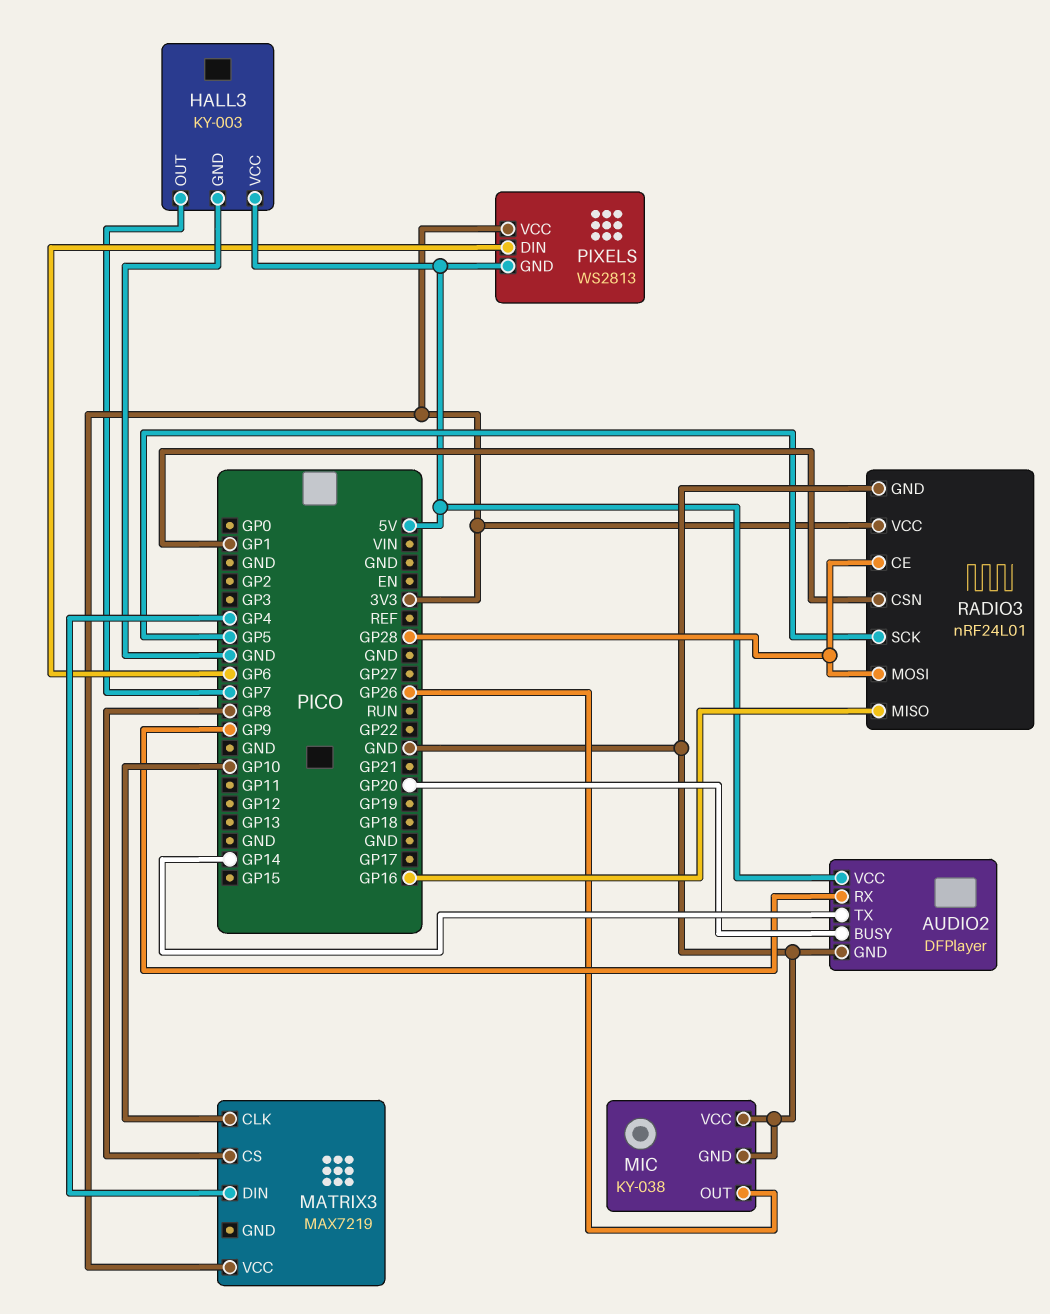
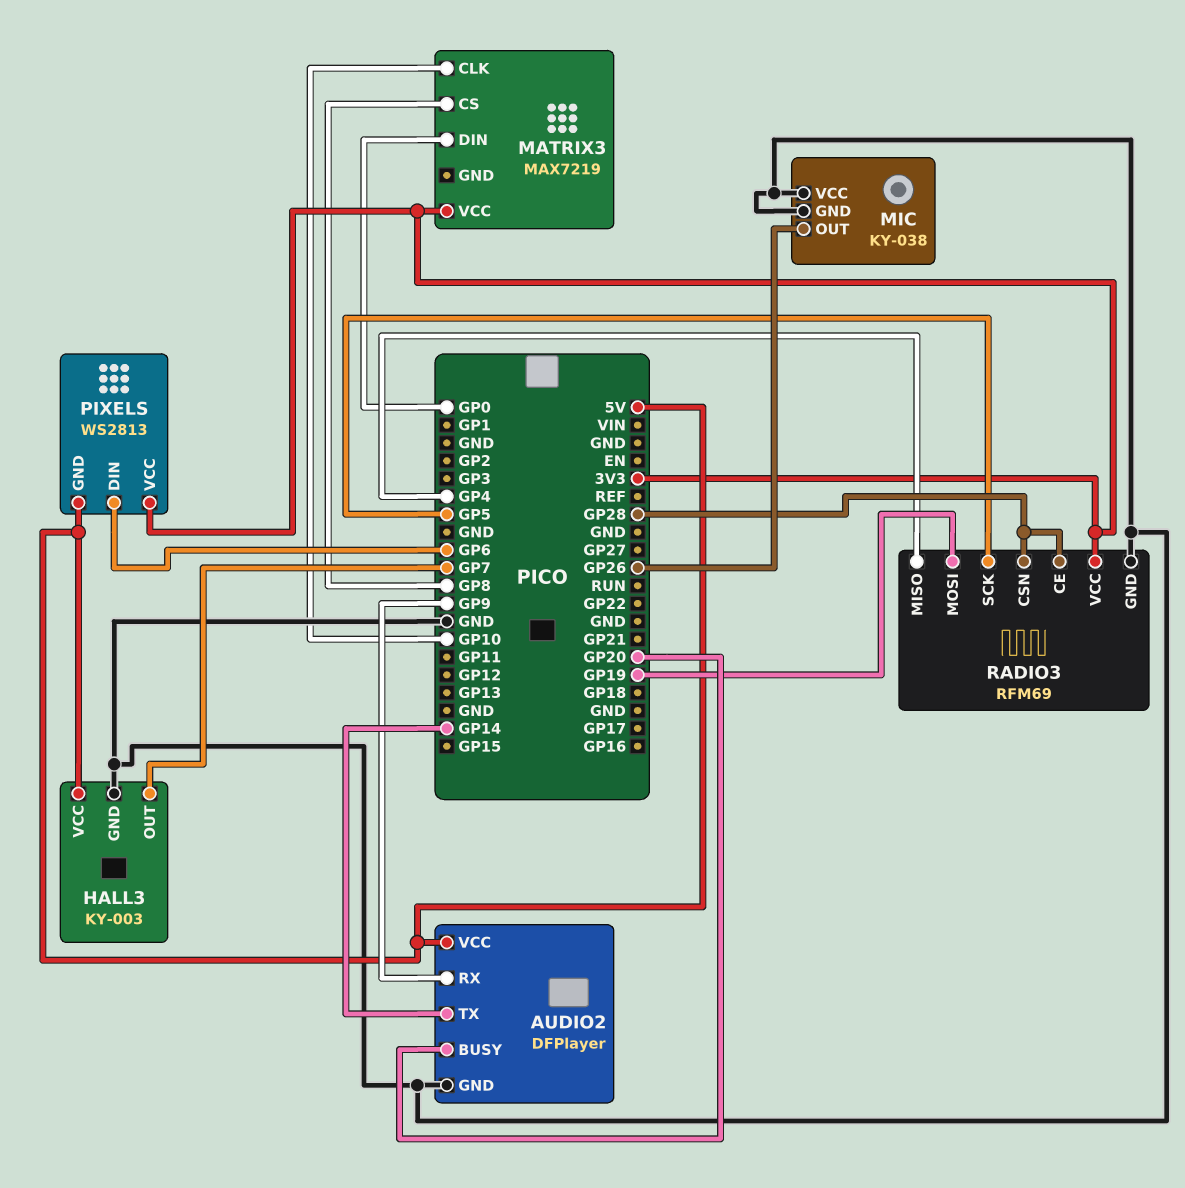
MATRIX3 pin DIN: GP4 -> GP0
RADIO3: nRF24L01 -> RFM69
RADIO3 pin CSN: GP1 -> GP28
RADIO3 pin MISO: GP16 -> GP4
RADIO3 pin MOSI: GP28 -> GP19

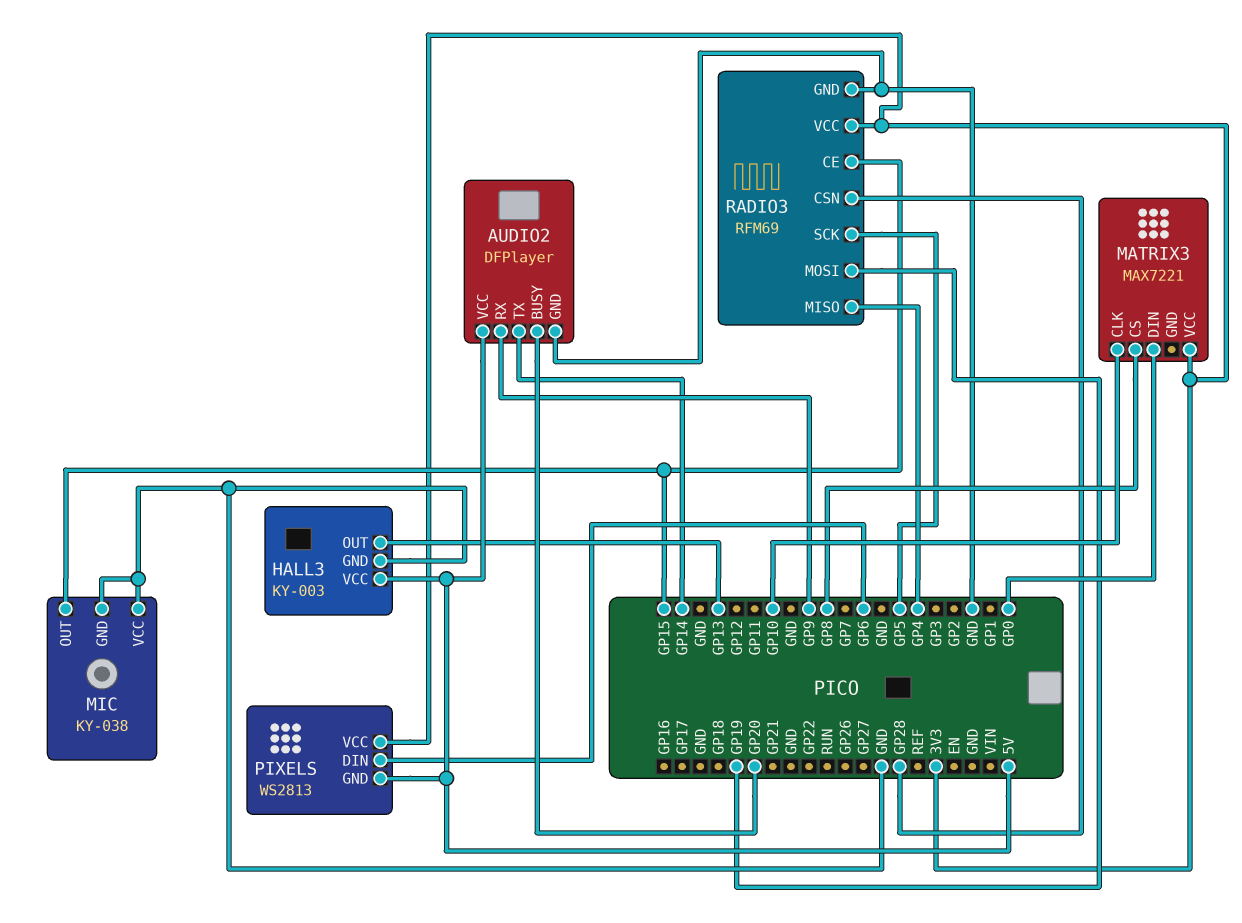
HALL3 pin OUT: GP7 -> GP13
MATRIX3: MAX7219 -> MAX7221
MIC pin OUT: GP26 -> GP15
RADIO3 pin CE: GP28 -> GP15

